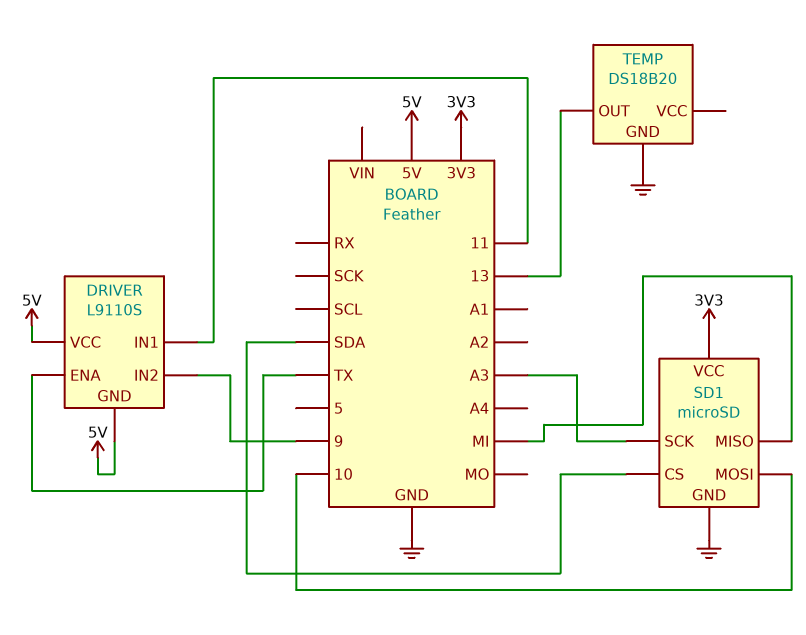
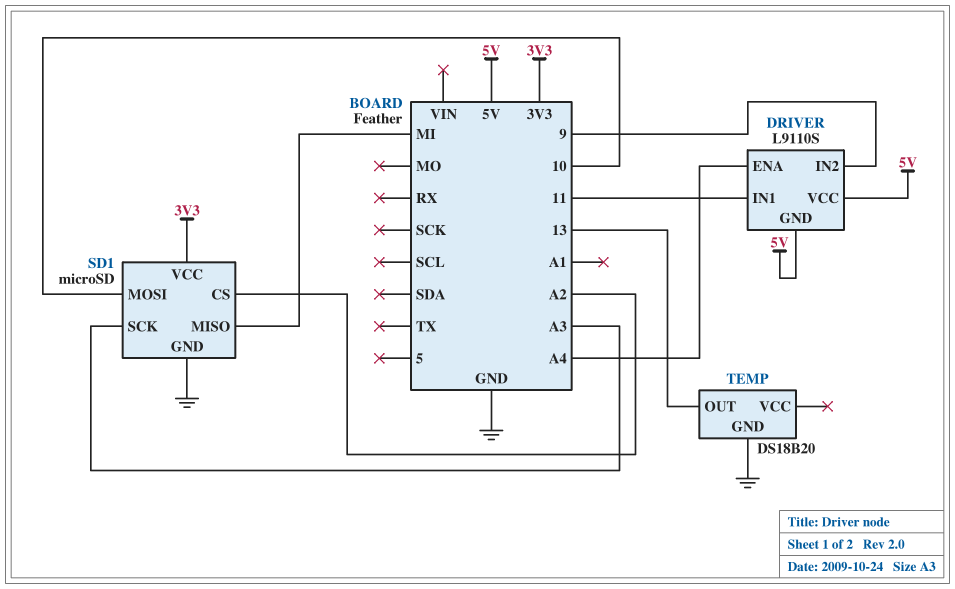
DRIVER pin ENA: TX -> A4
SD1 pin CS: SDA -> A2

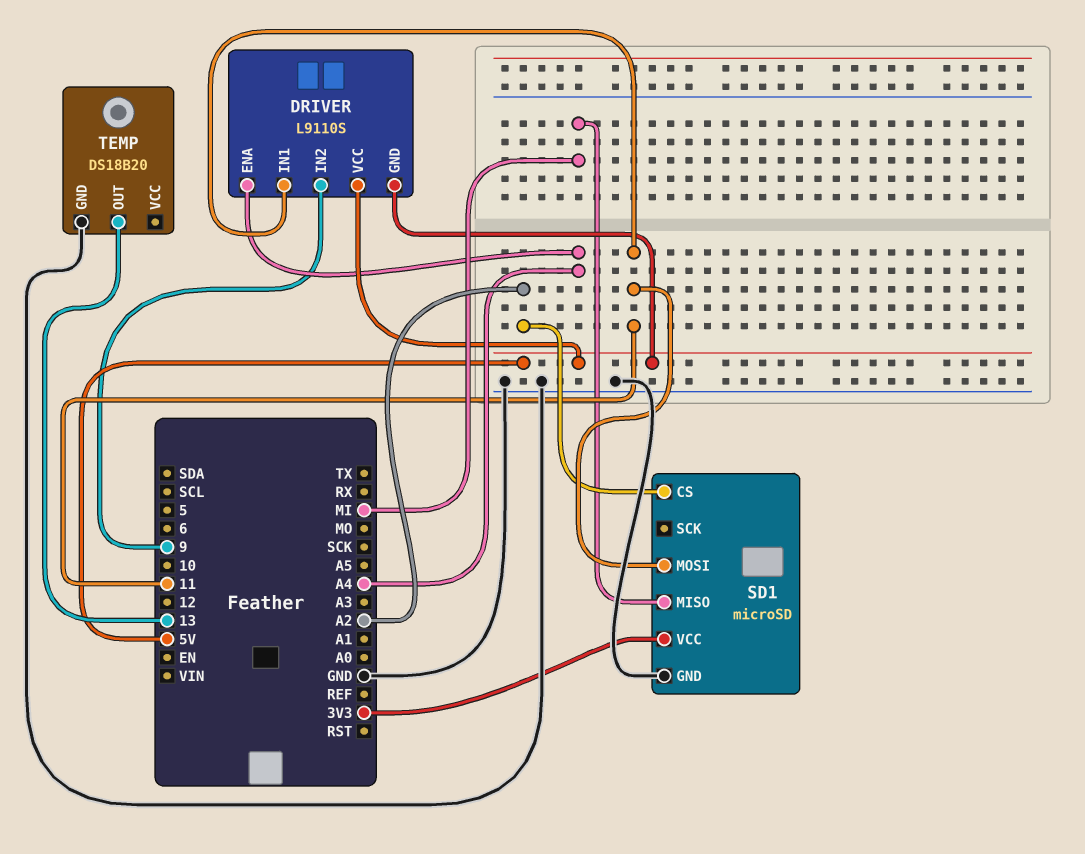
SD1 pin MOSI: 10 -> 11
SD1 pin SCK: A3 -> none

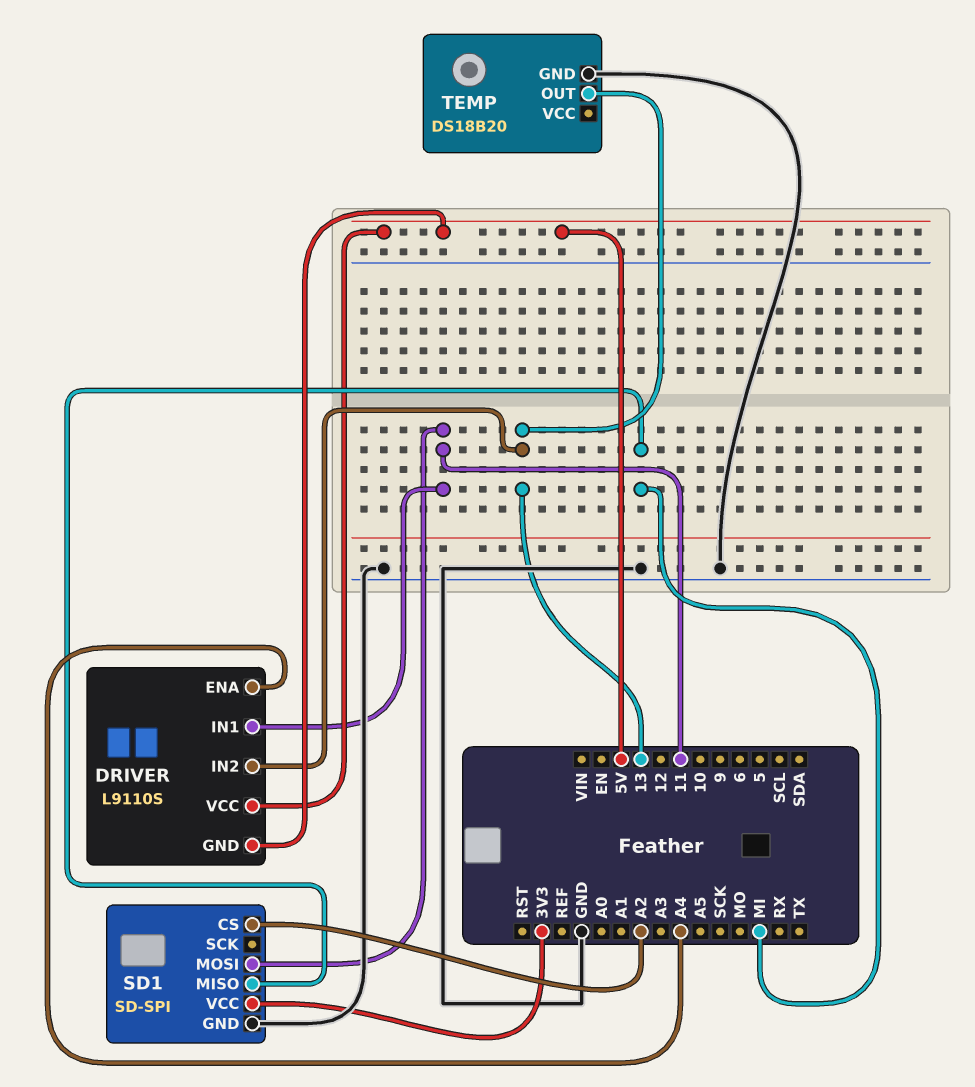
DRIVER pin IN2: 9 -> 13
SD1: microSD -> SD-SPI

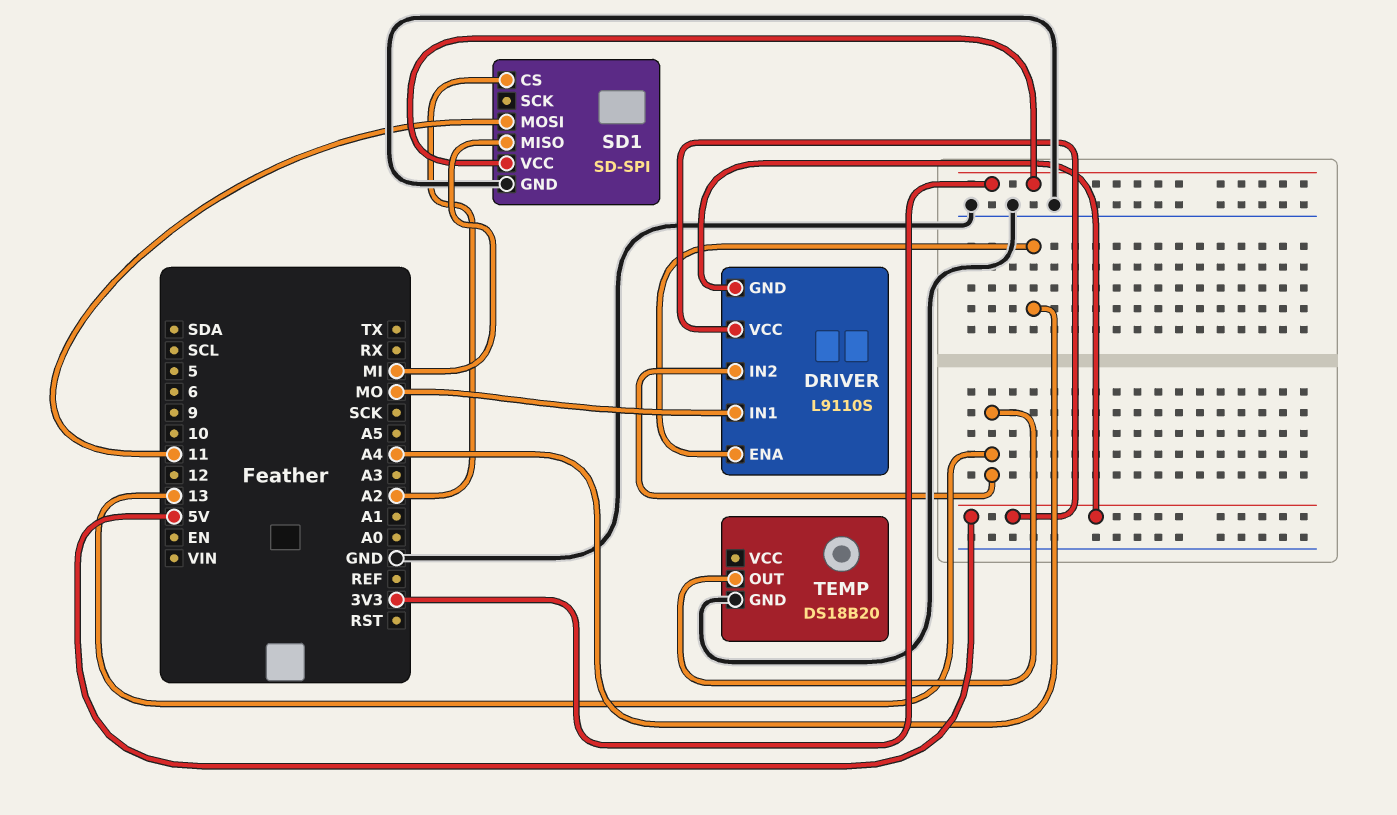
DRIVER pin IN1: 11 -> MO

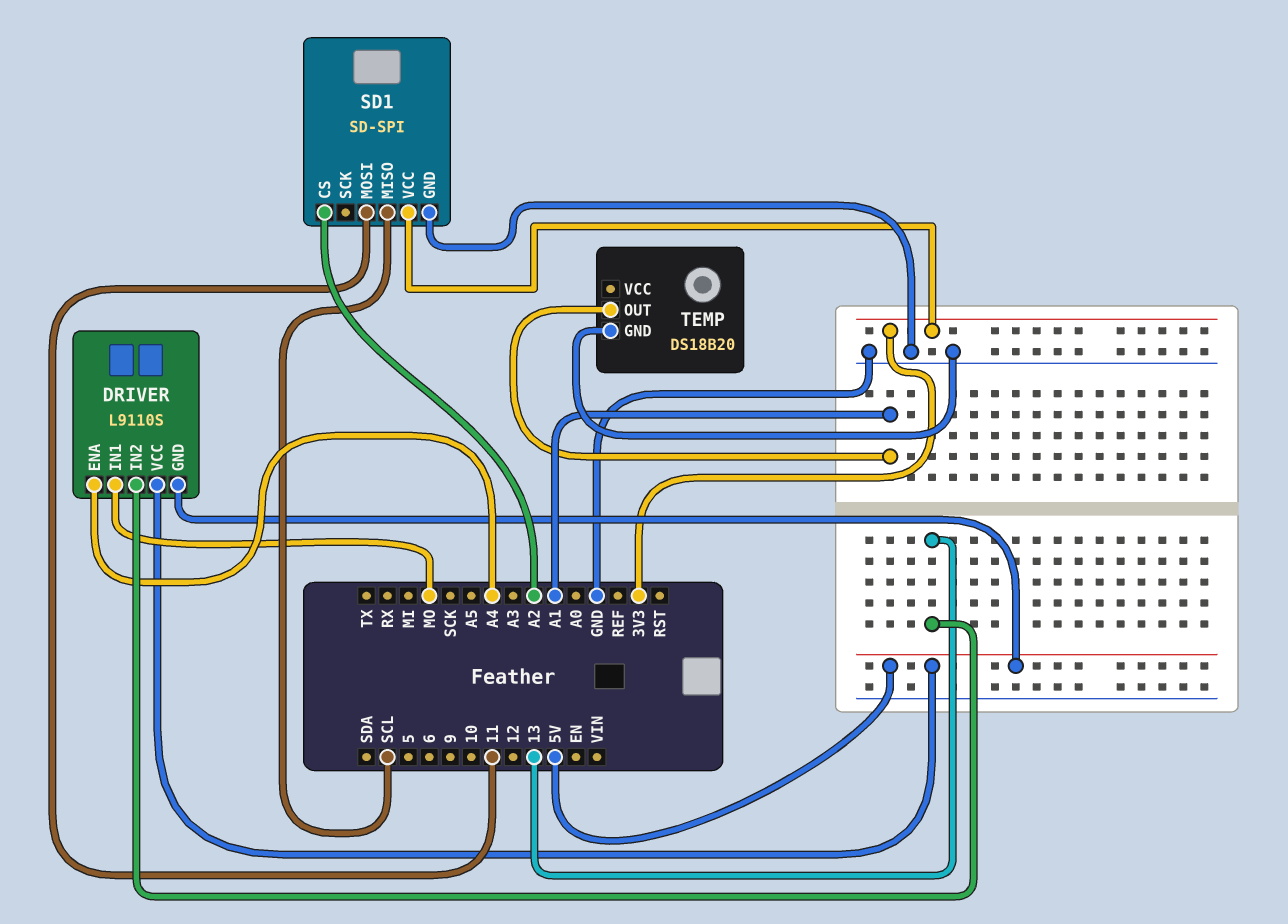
SD1 pin MISO: MI -> SCL
TEMP pin OUT: 13 -> A1

